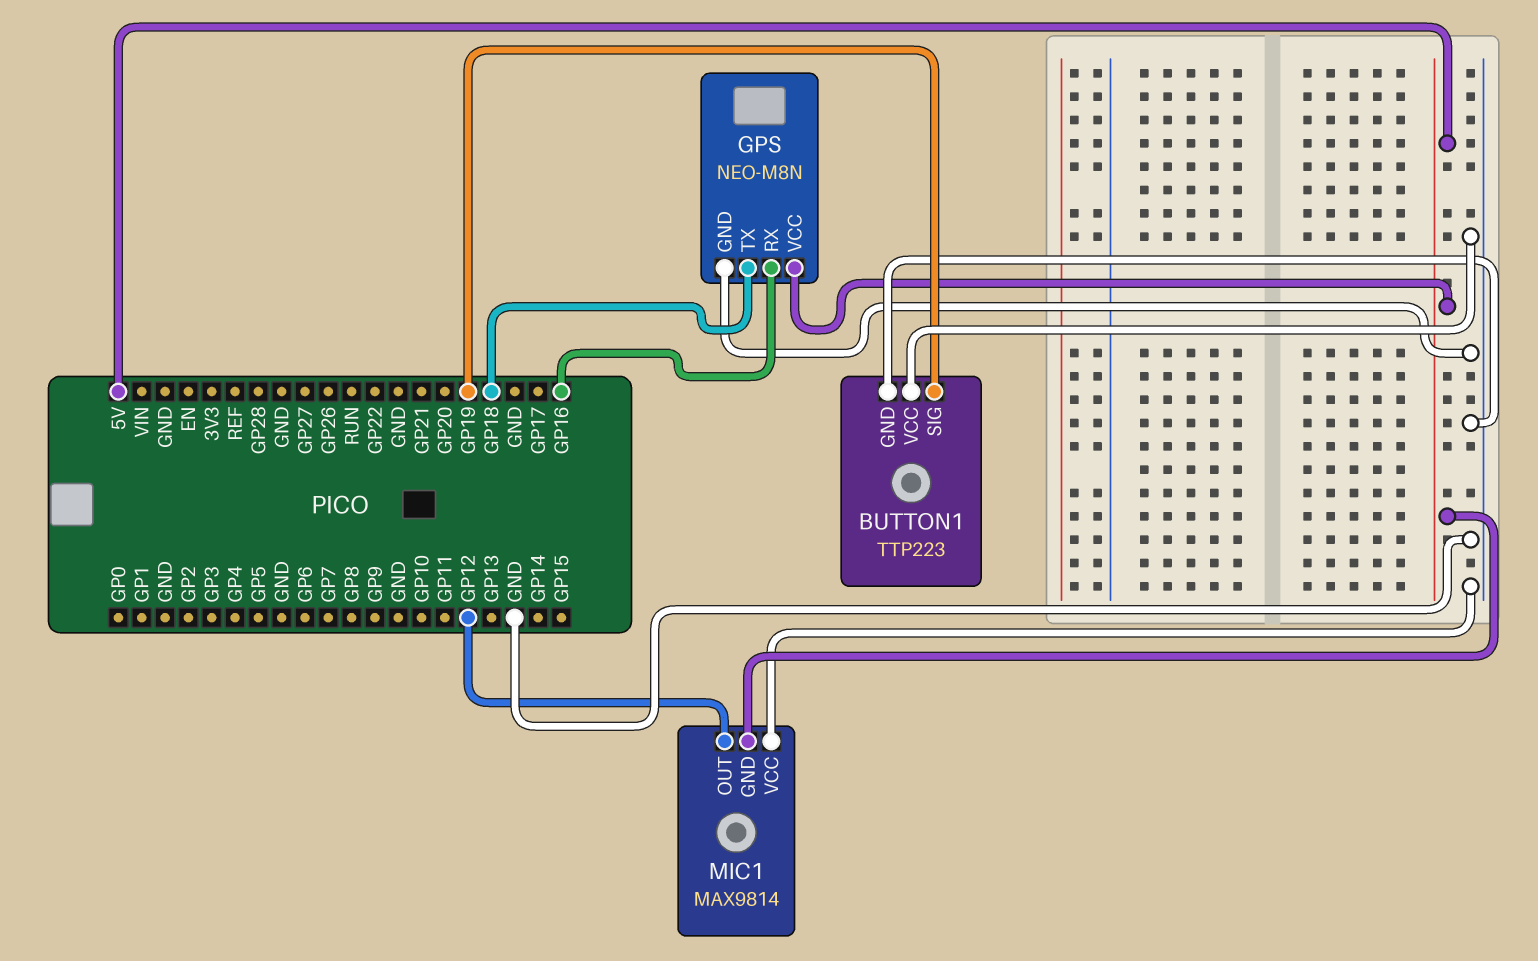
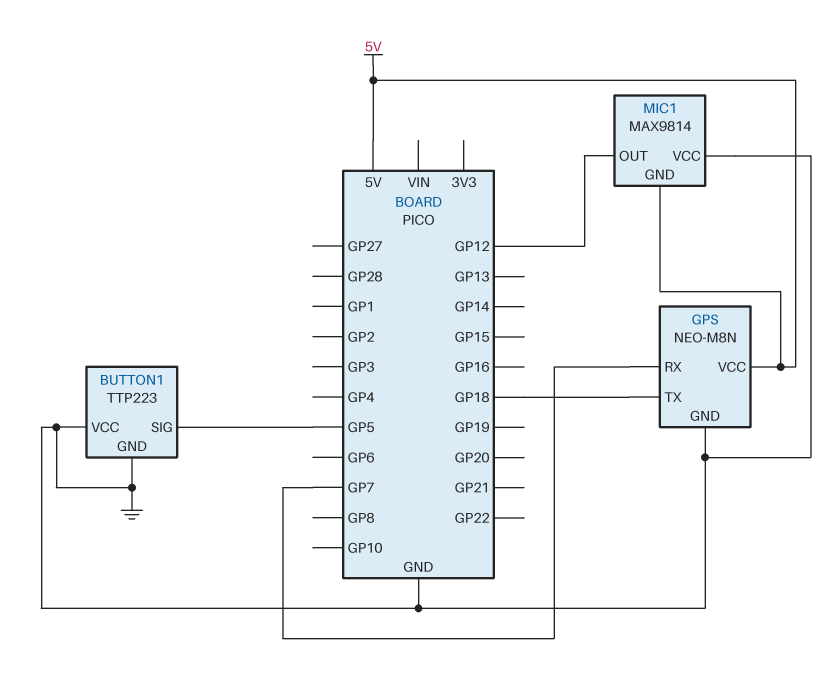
BUTTON1 pin SIG: GP19 -> GP5
GPS pin RX: GP16 -> GP7

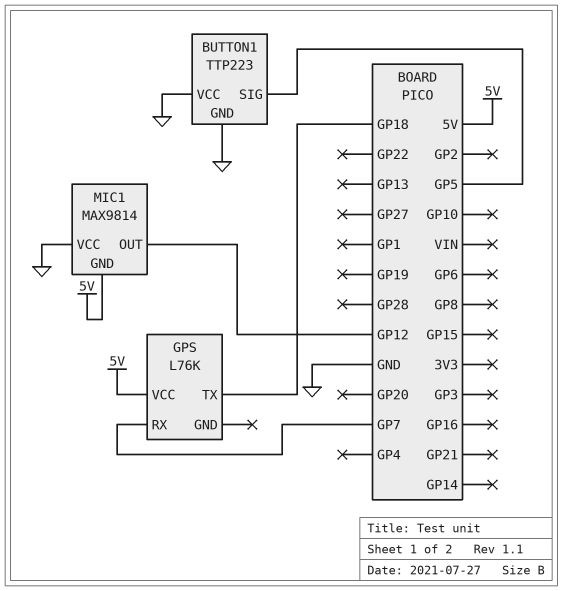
GPS: NEO-M8N -> L76K
GPS pin GND: GND -> none

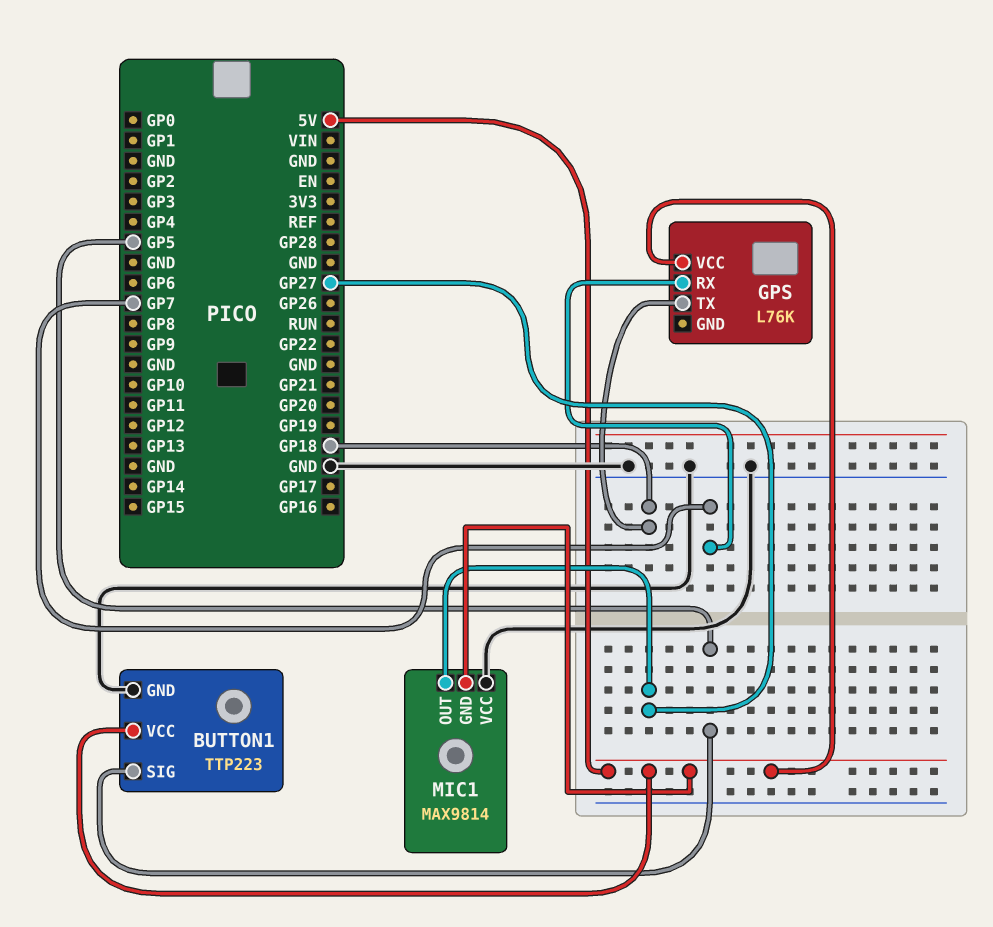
BUTTON1 pin VCC: GND -> 5V
MIC1 pin OUT: GP12 -> GP27

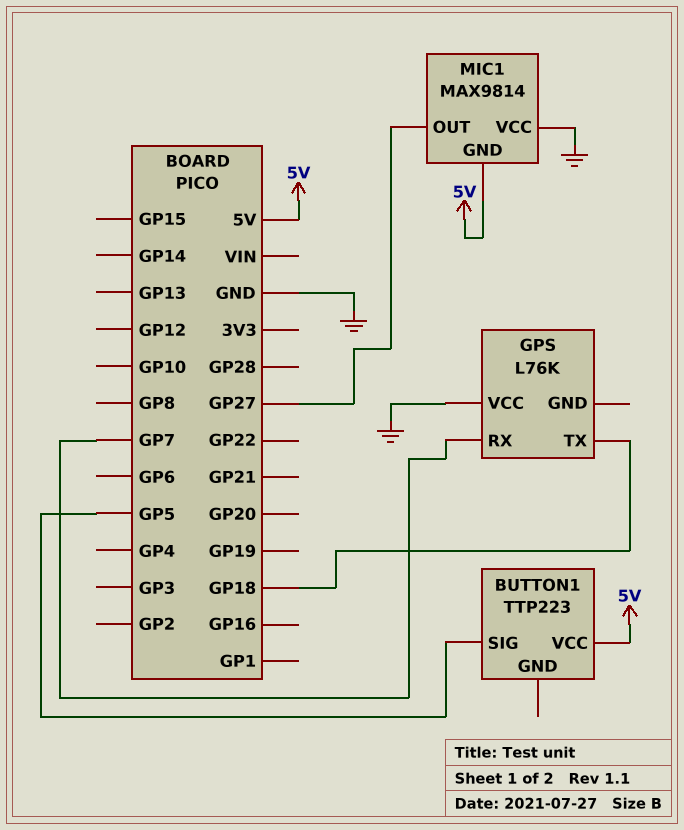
BUTTON1 pin GND: GND -> none
GPS pin VCC: 5V -> GND

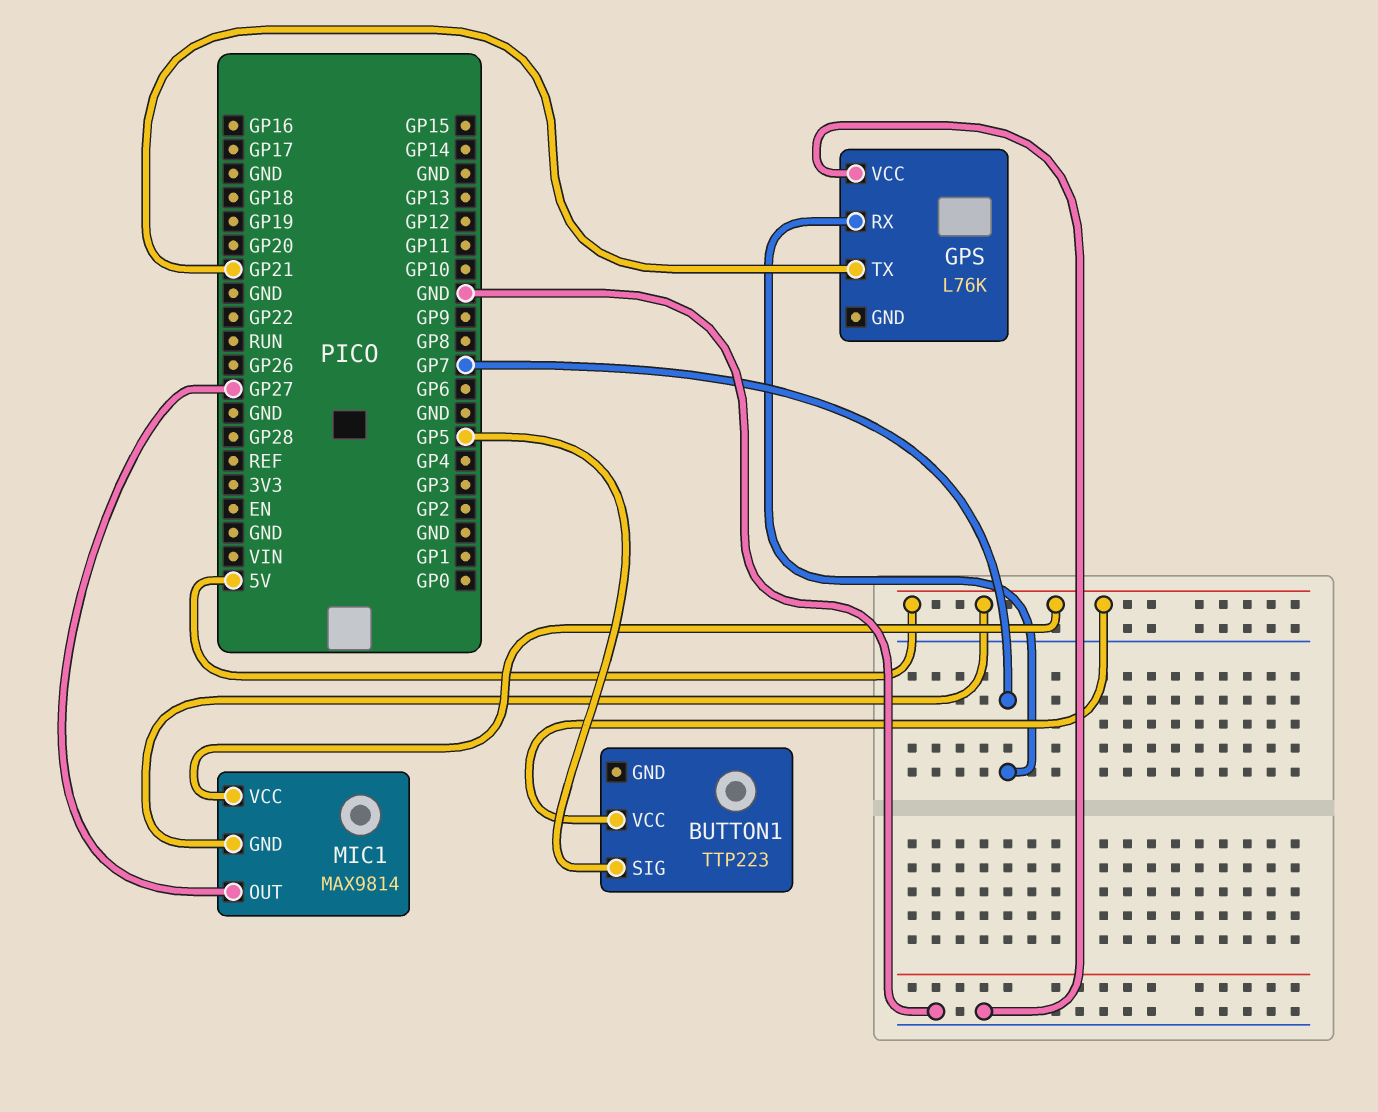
GPS pin TX: GP18 -> GP21
MIC1 pin VCC: GND -> 5V

